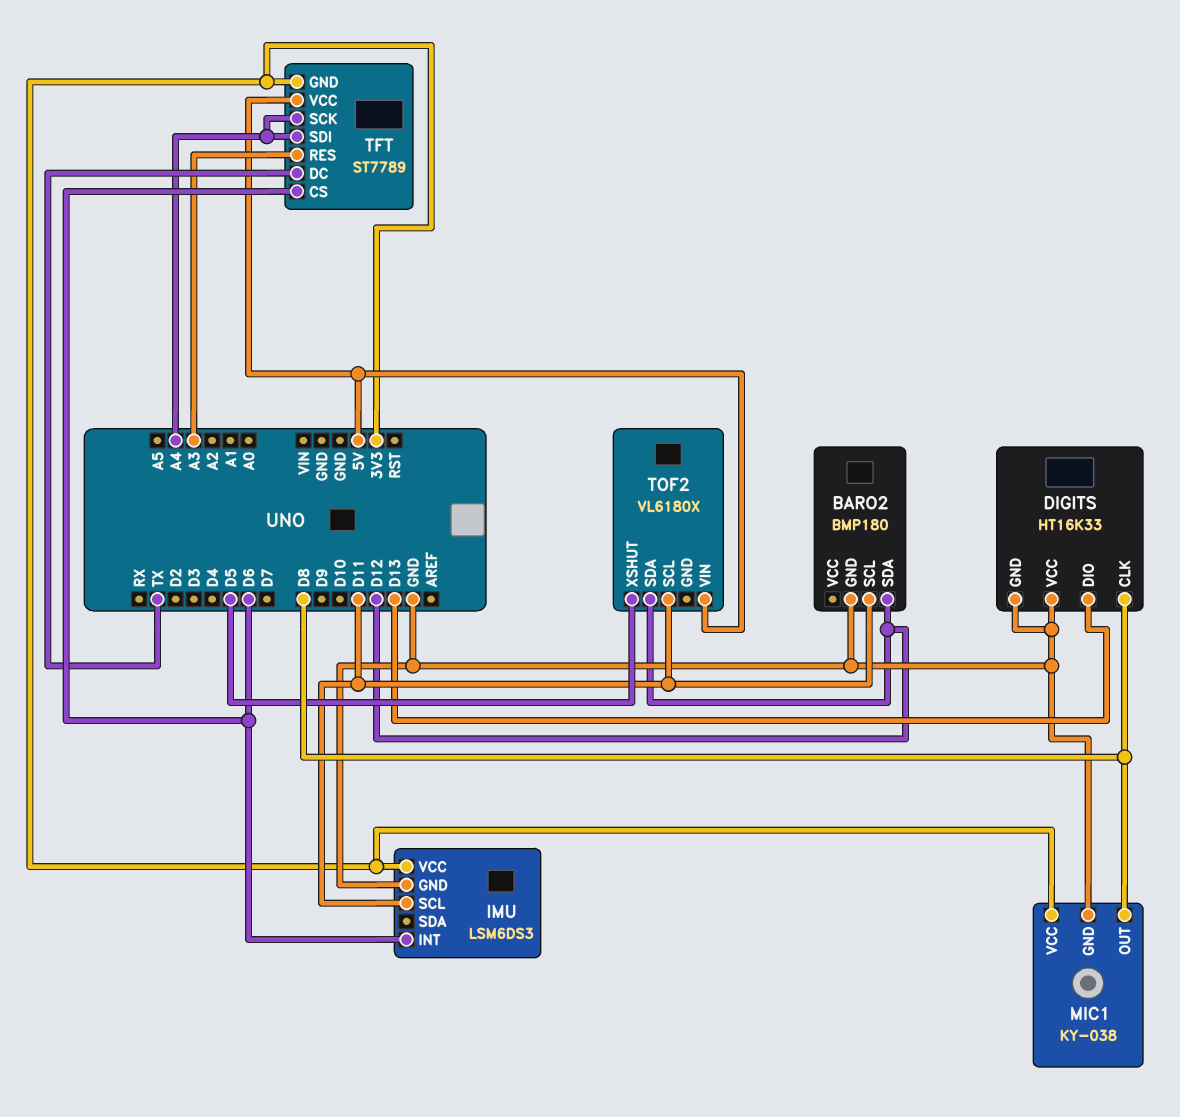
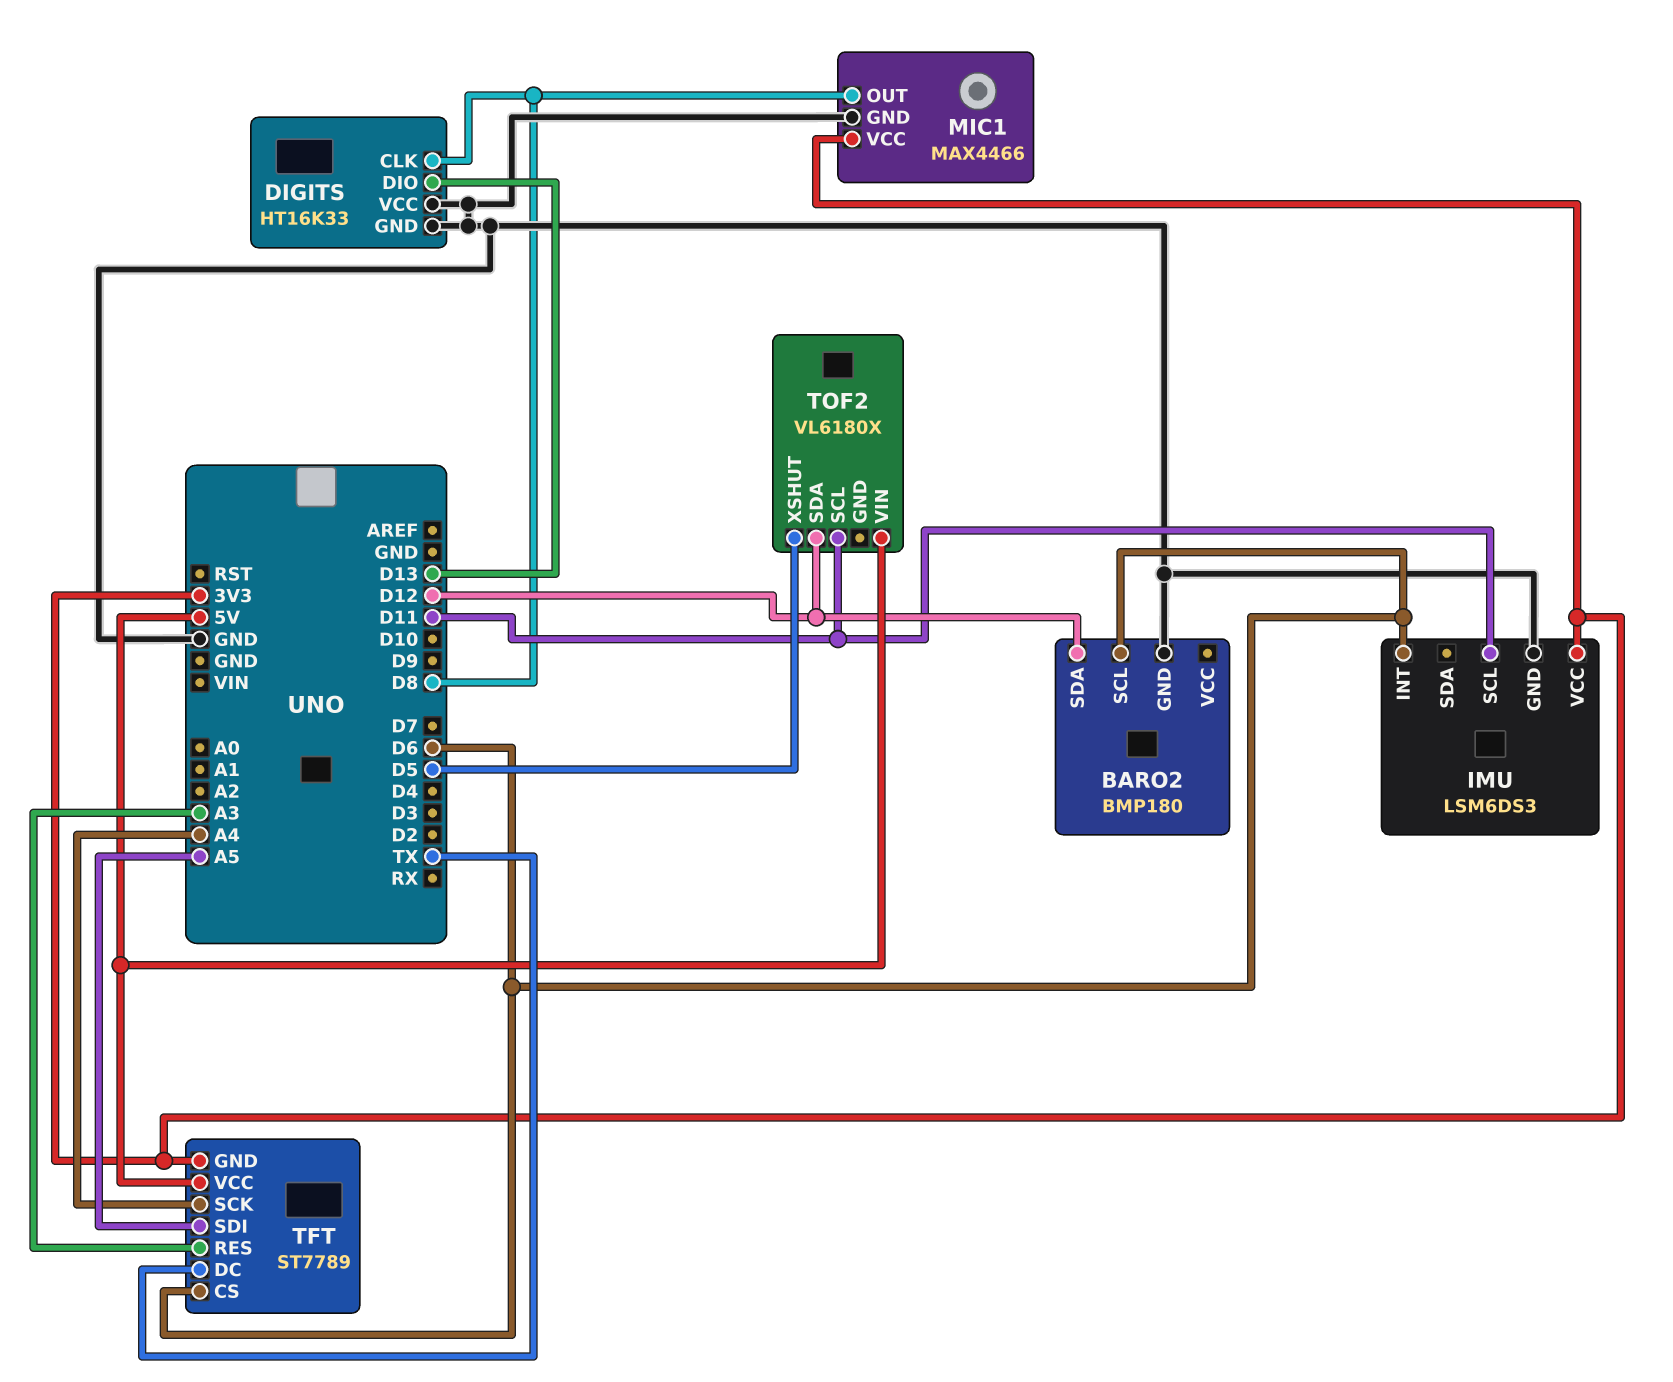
BARO2 pin SCL: D11 -> D6
MIC1: KY-038 -> MAX4466
TFT pin SDI: A4 -> A5

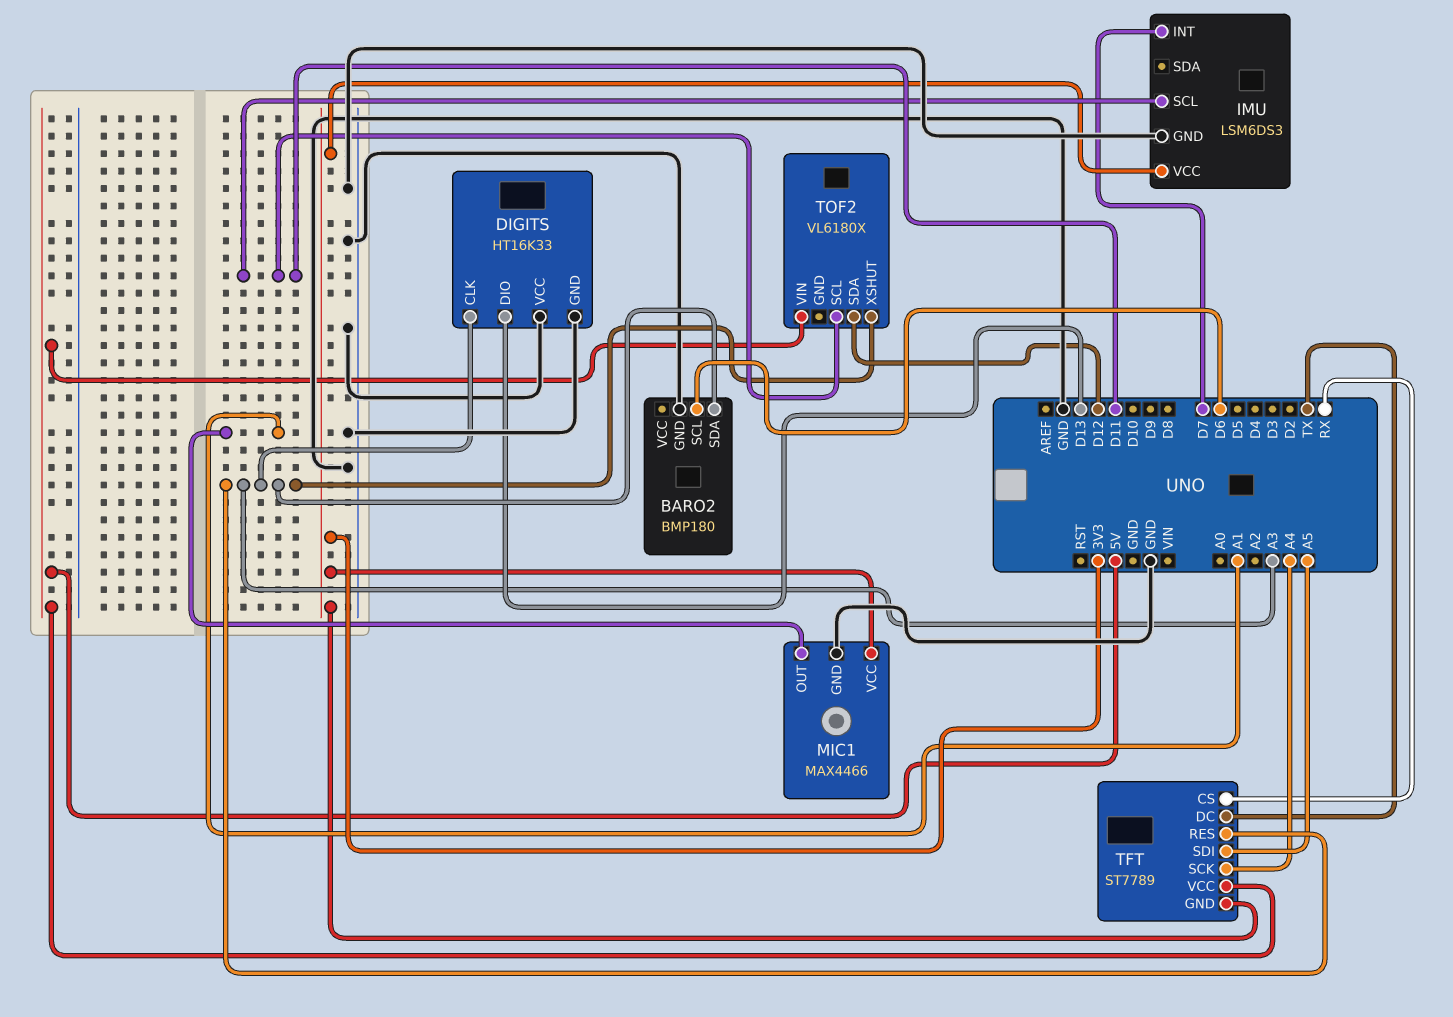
BARO2 pin SDA: D12 -> A3
DIGITS pin CLK: D8 -> A3
IMU pin INT: D6 -> D7
MIC1 pin OUT: D8 -> A1
TFT pin CS: D6 -> RX
TOF2 pin XSHUT: D5 -> A3

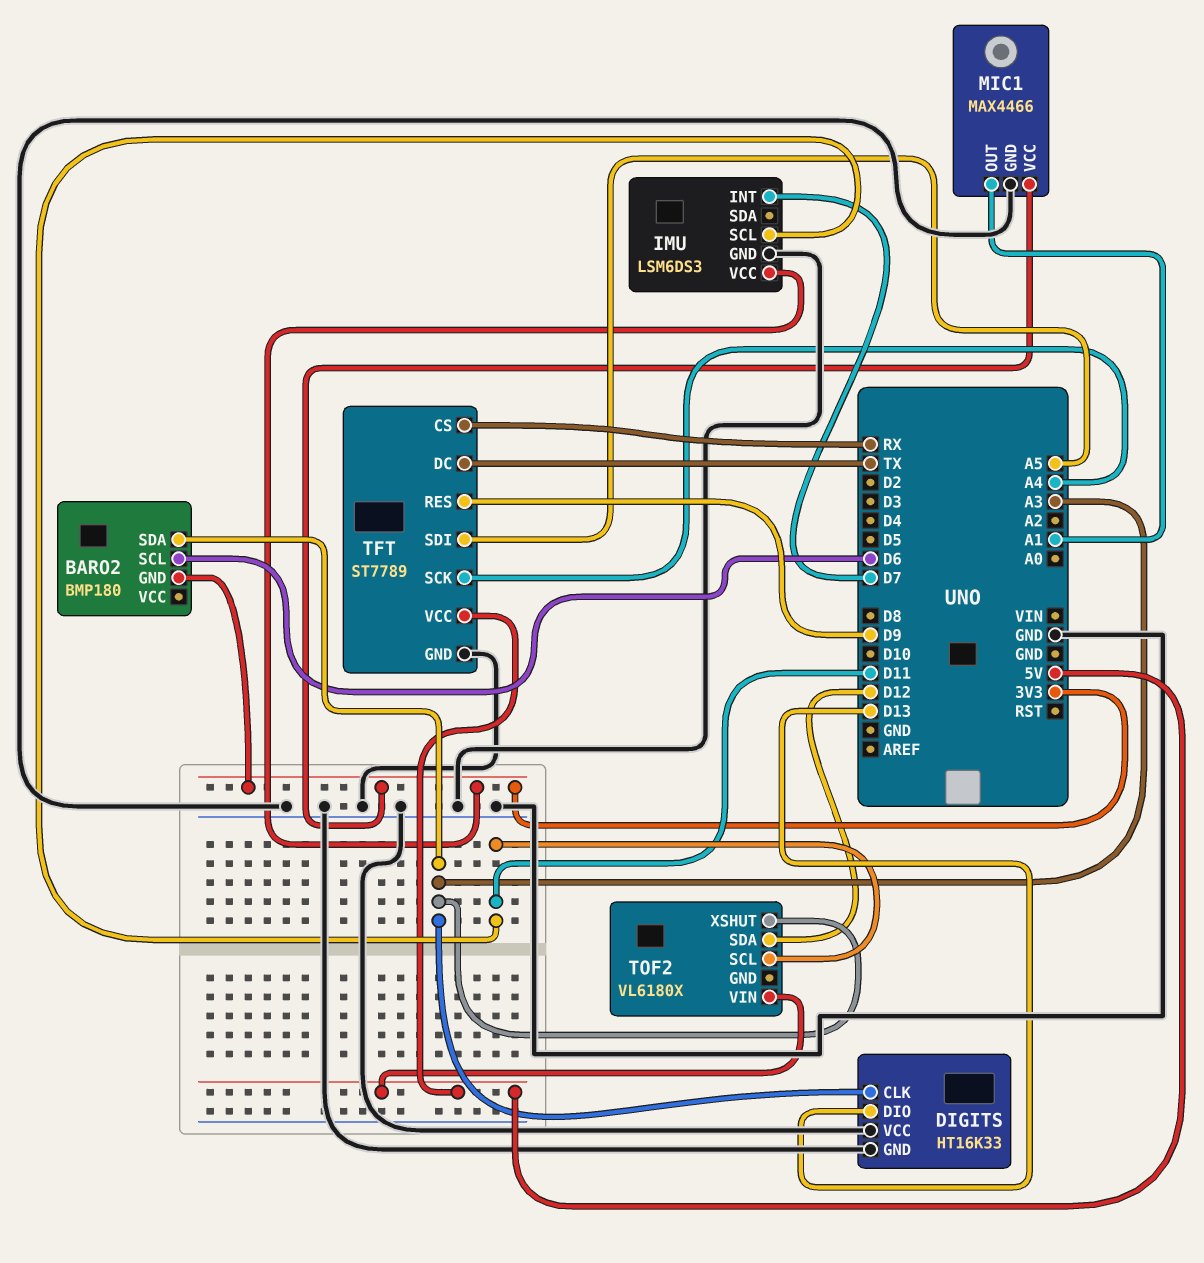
BARO2 pin GND: GND -> 3V3
TFT pin GND: 3V3 -> GND
TFT pin RES: A3 -> D9

